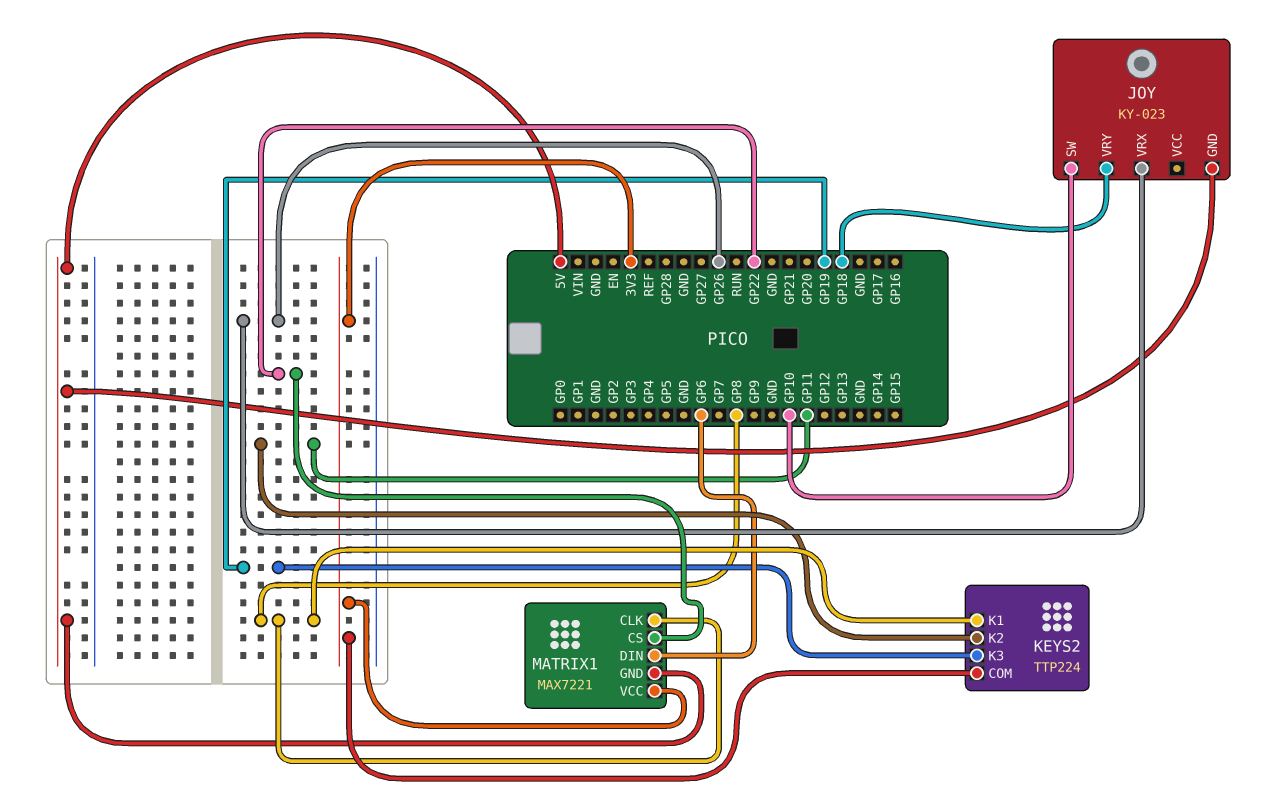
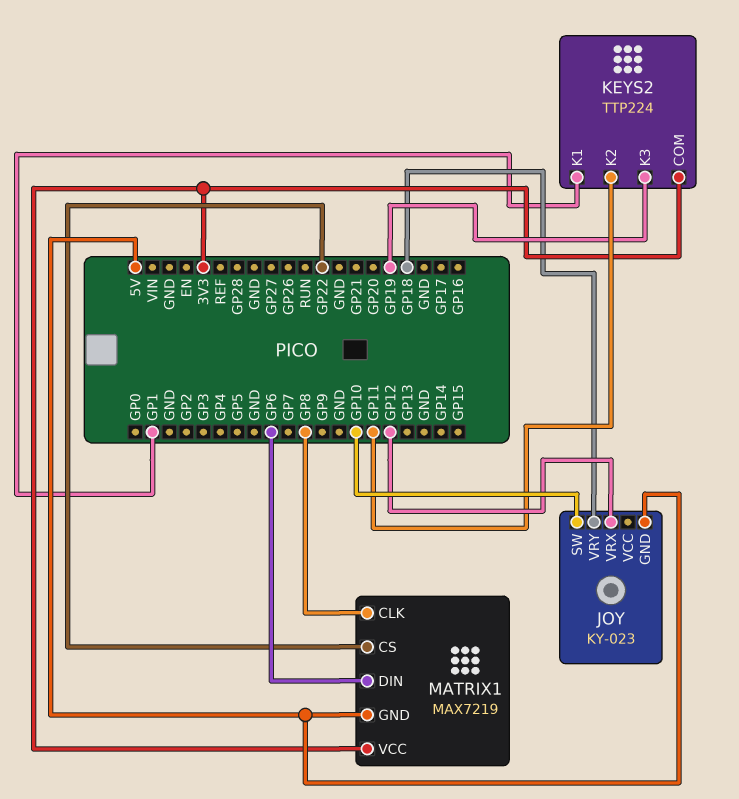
JOY pin VRX: GP26 -> GP12
KEYS2 pin K1: GP8 -> GP1
MATRIX1: MAX7221 -> MAX7219

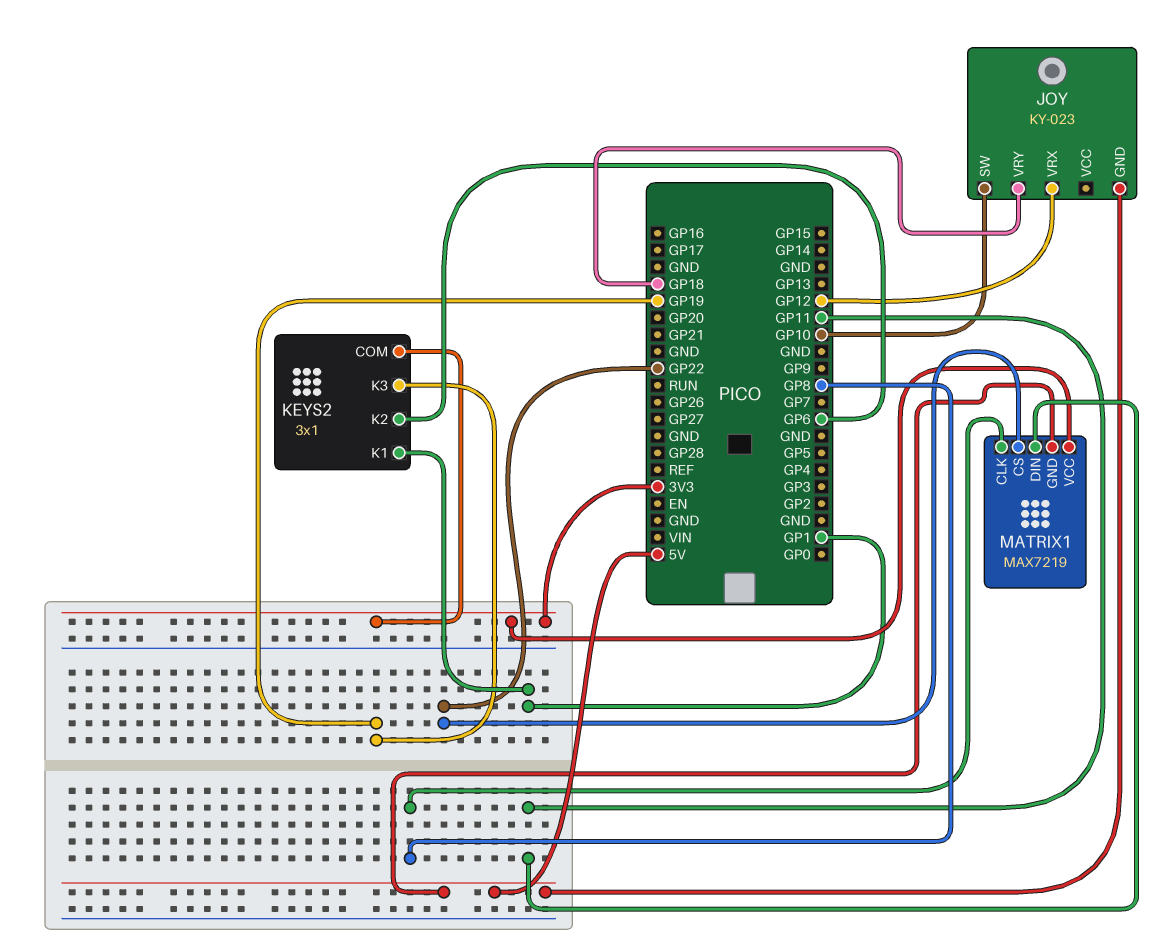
KEYS2: TTP224 -> 3x1
KEYS2 pin K2: GP11 -> GP6
MATRIX1 pin DIN: GP6 -> GP11

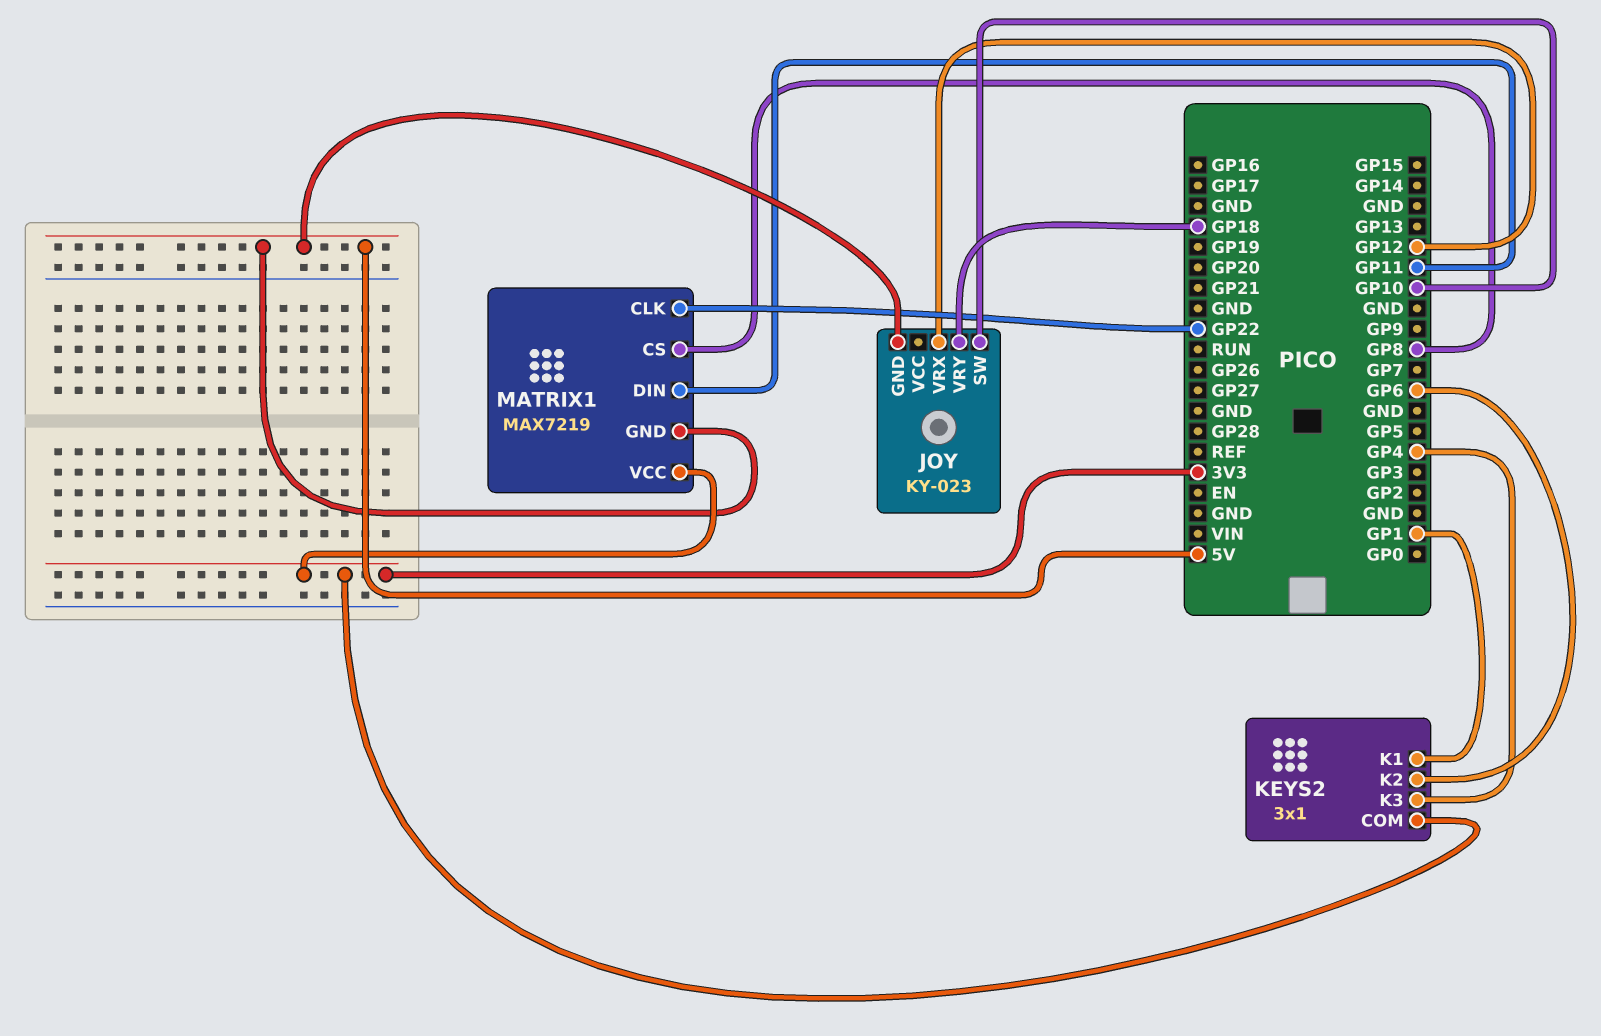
KEYS2 pin K3: GP19 -> GP4
MATRIX1 pin CLK: GP8 -> GP22
MATRIX1 pin CS: GP22 -> GP8

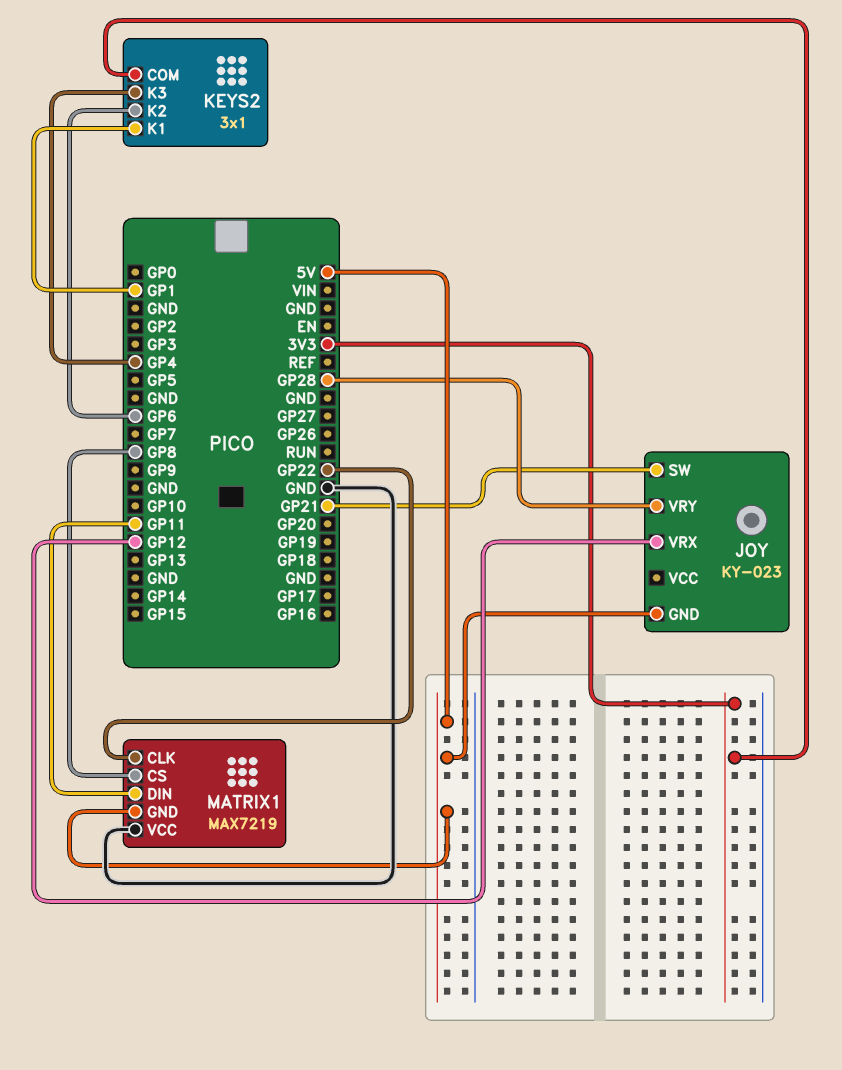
JOY pin SW: GP10 -> GP21
JOY pin VRY: GP18 -> GP28
MATRIX1 pin VCC: 3V3 -> GND

